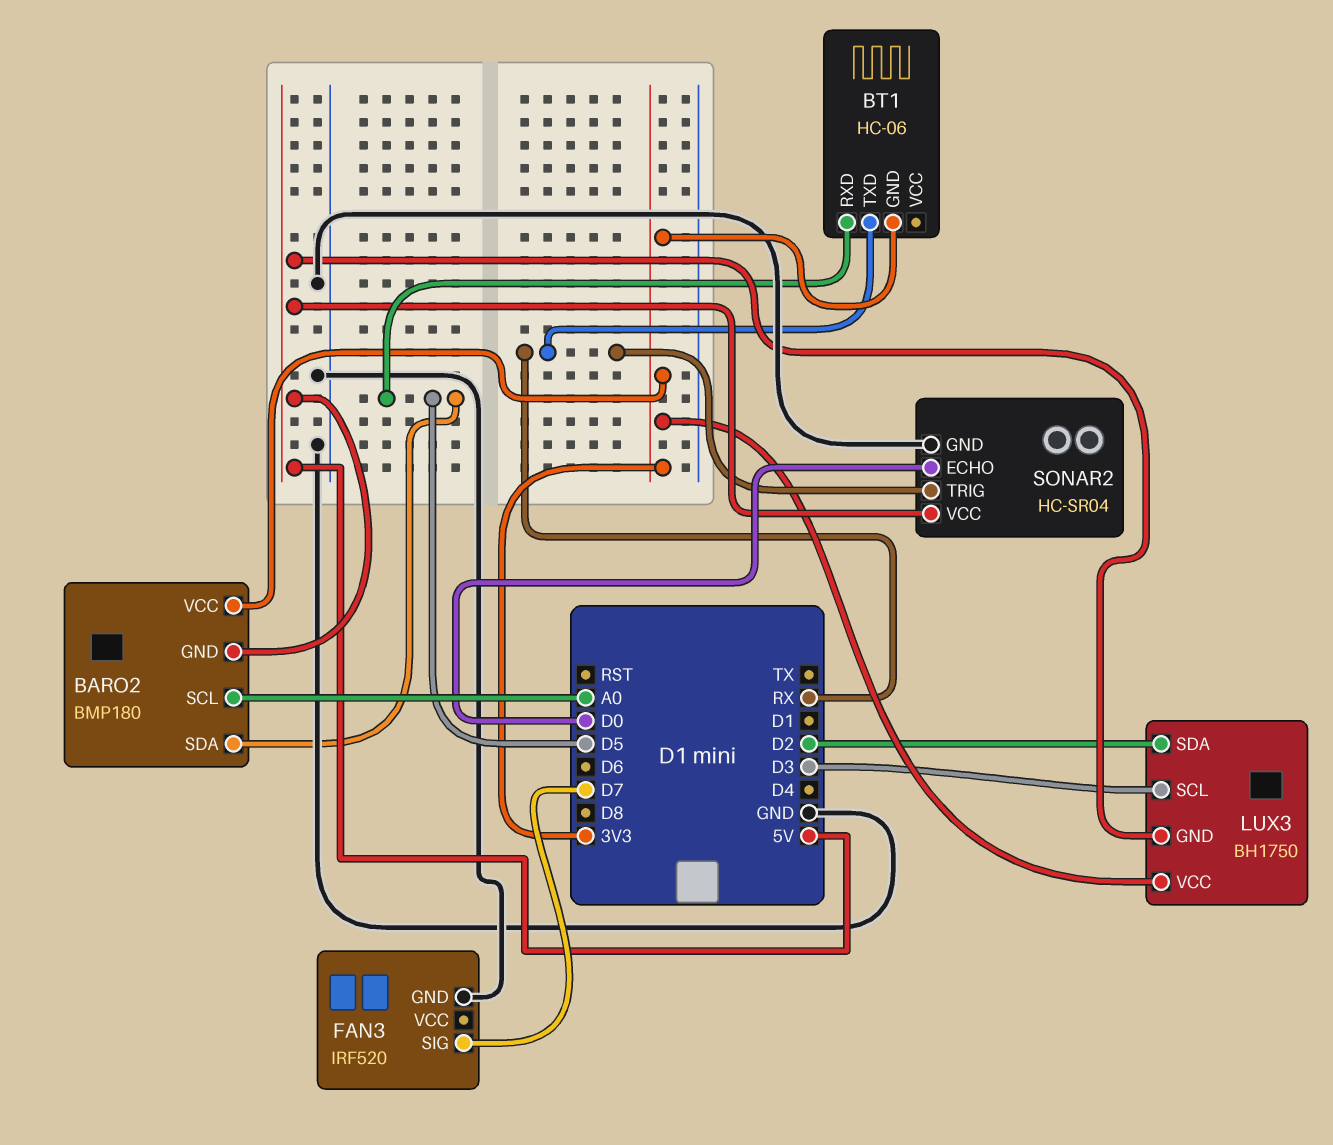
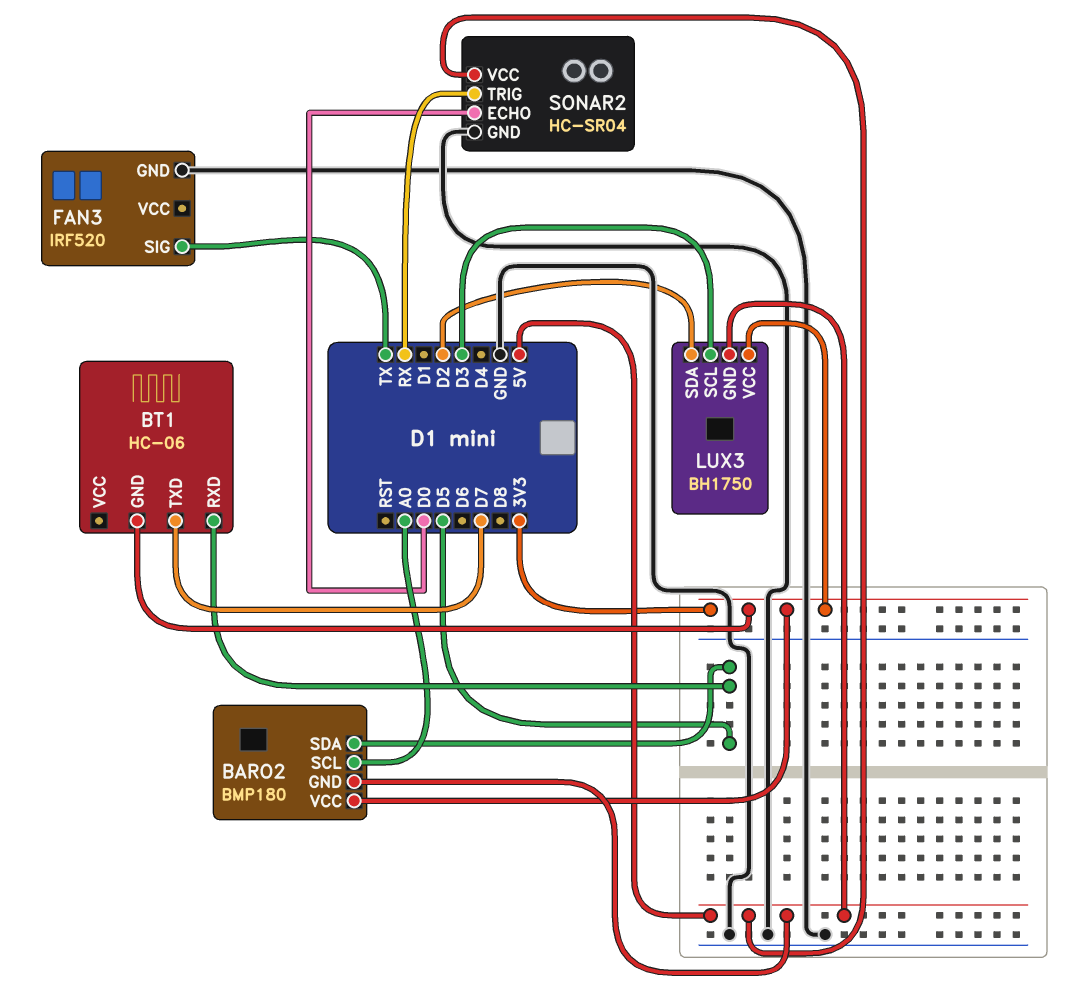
BT1 pin TXD: RX -> D7
FAN3 pin SIG: D7 -> TX

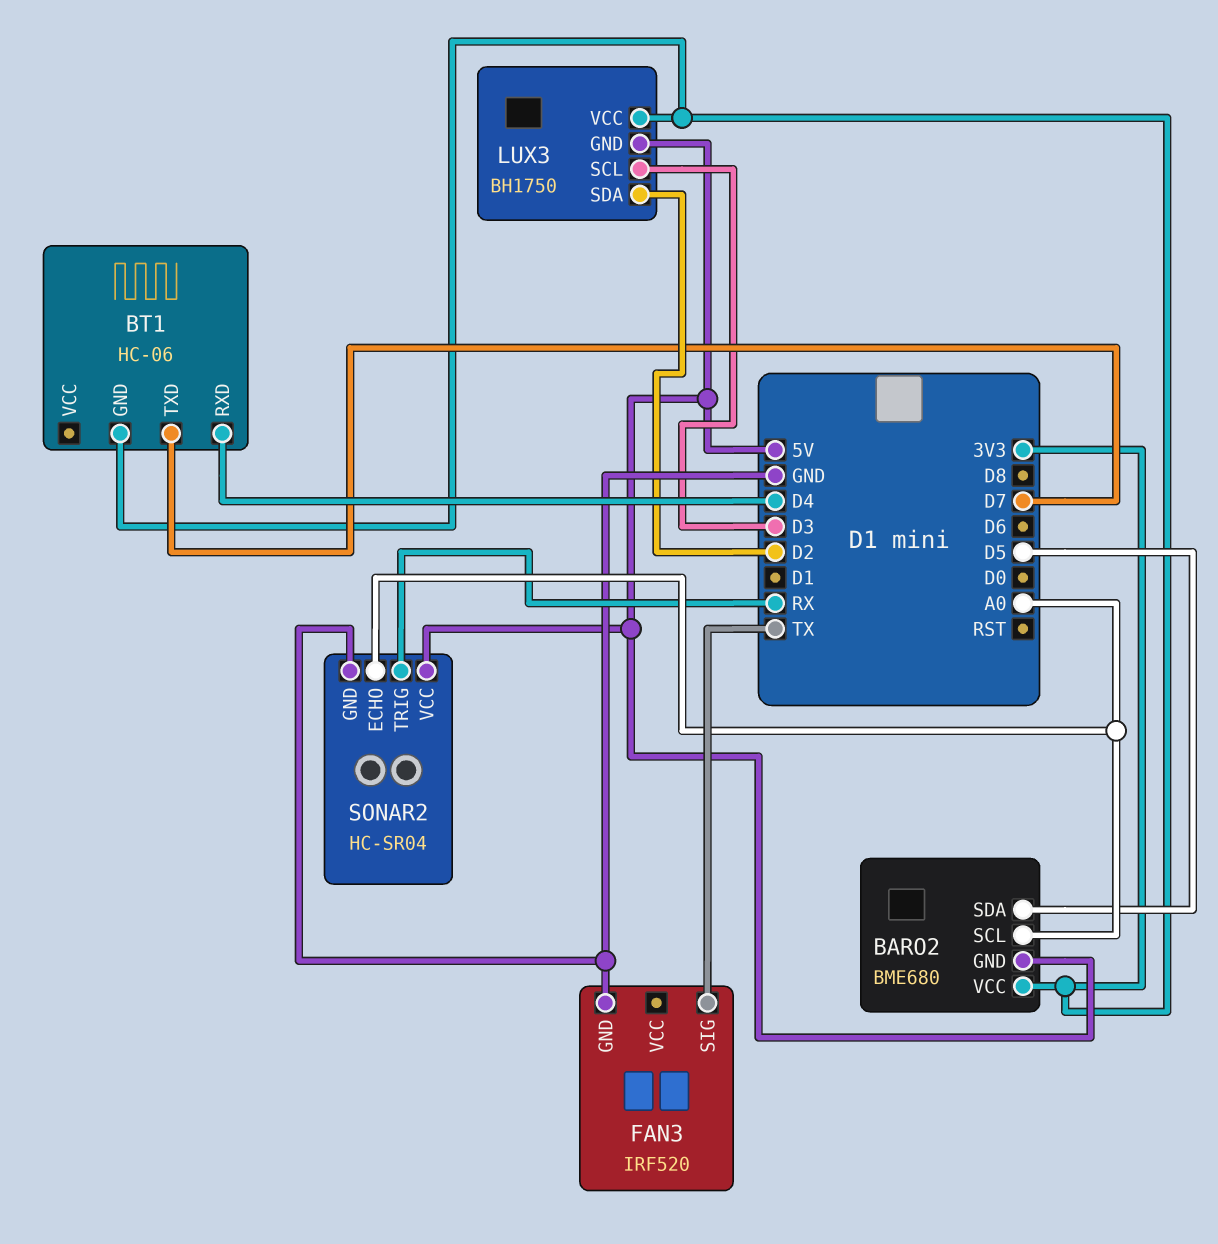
BARO2: BMP180 -> BME680
BT1 pin RXD: D5 -> D4
SONAR2 pin ECHO: D0 -> A0

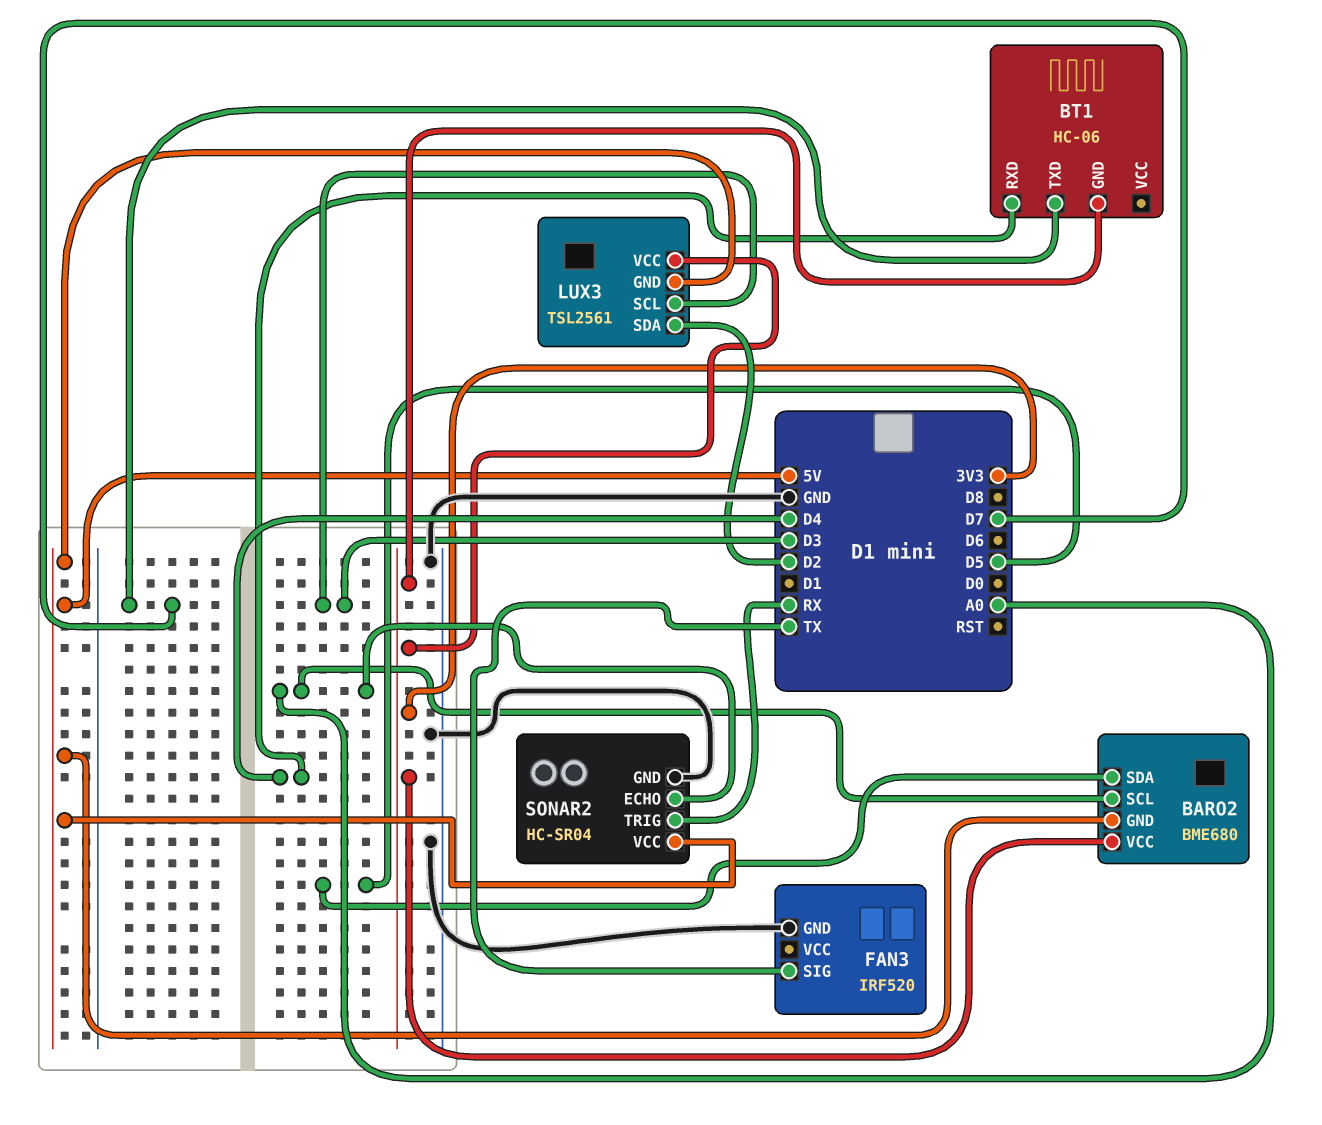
LUX3: BH1750 -> TSL2561

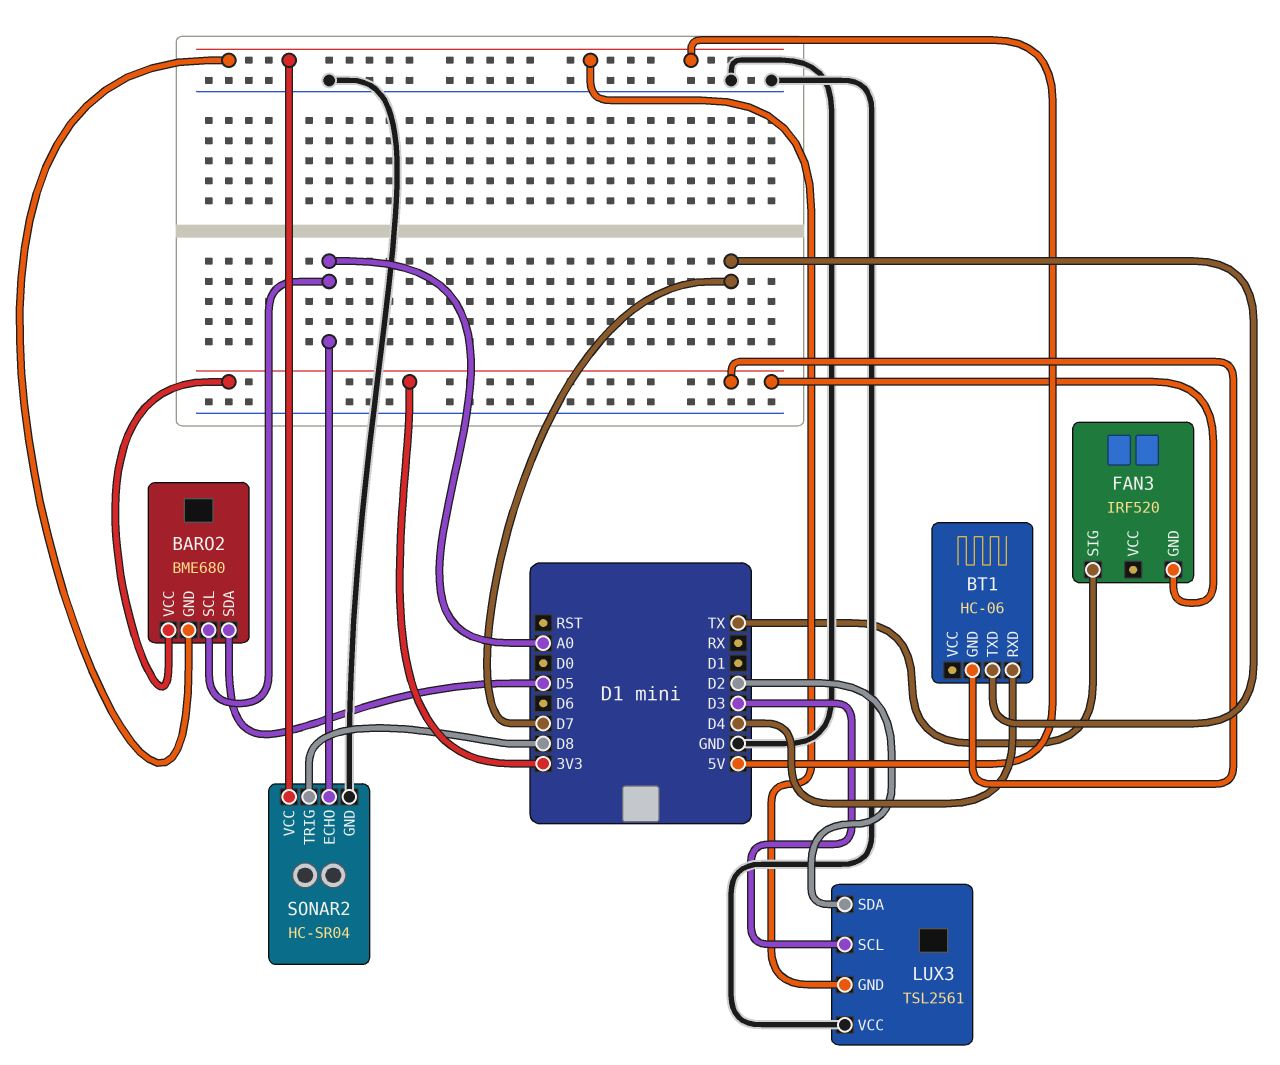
FAN3 pin GND: GND -> 3V3
LUX3 pin VCC: 3V3 -> GND
SONAR2 pin TRIG: RX -> D8

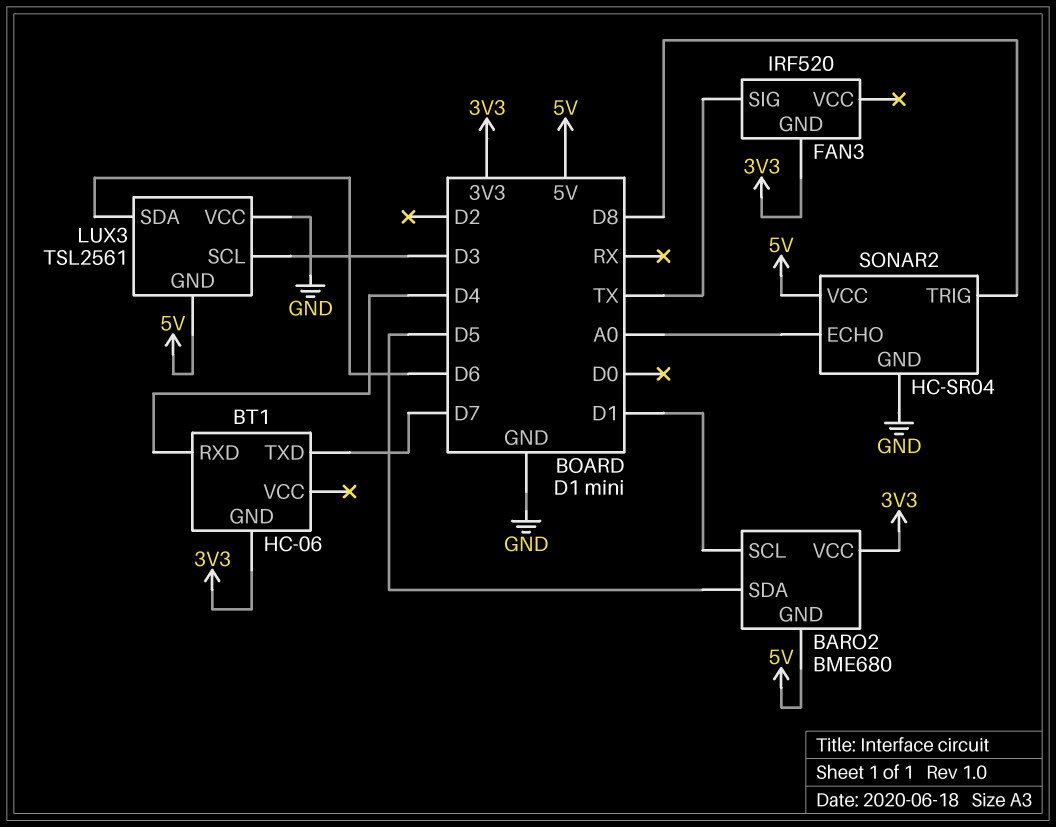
BARO2 pin SCL: A0 -> D1
LUX3 pin SDA: D2 -> D6

